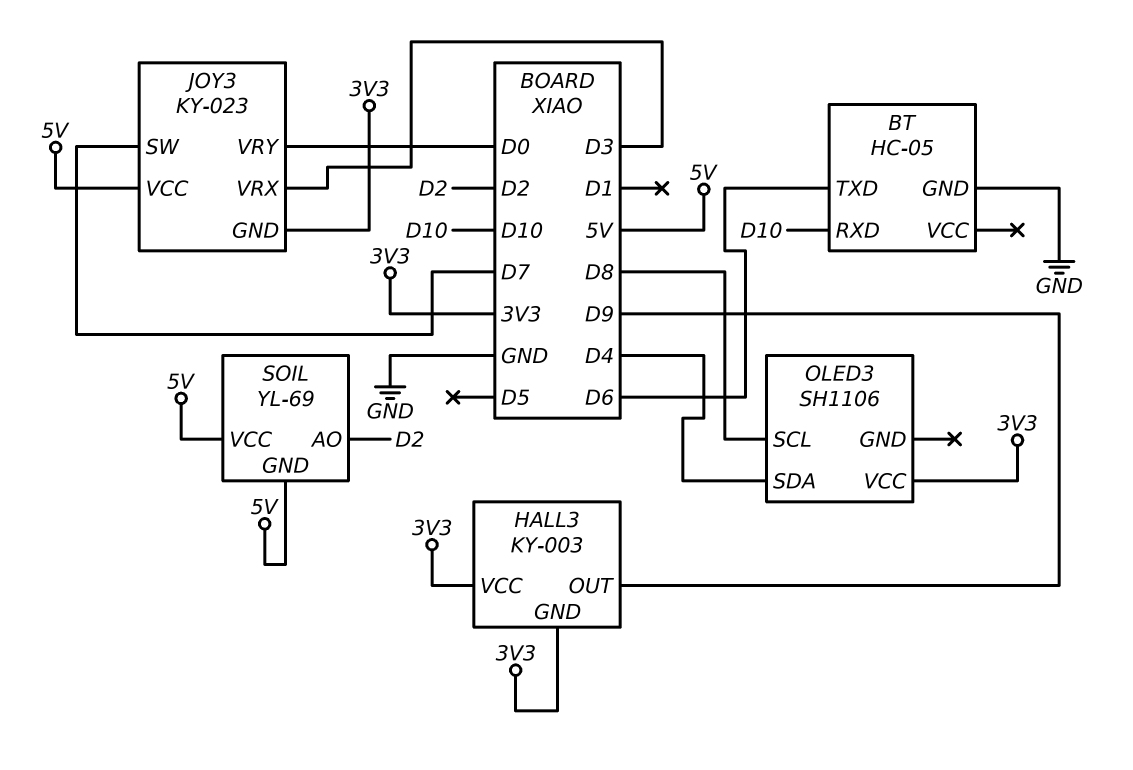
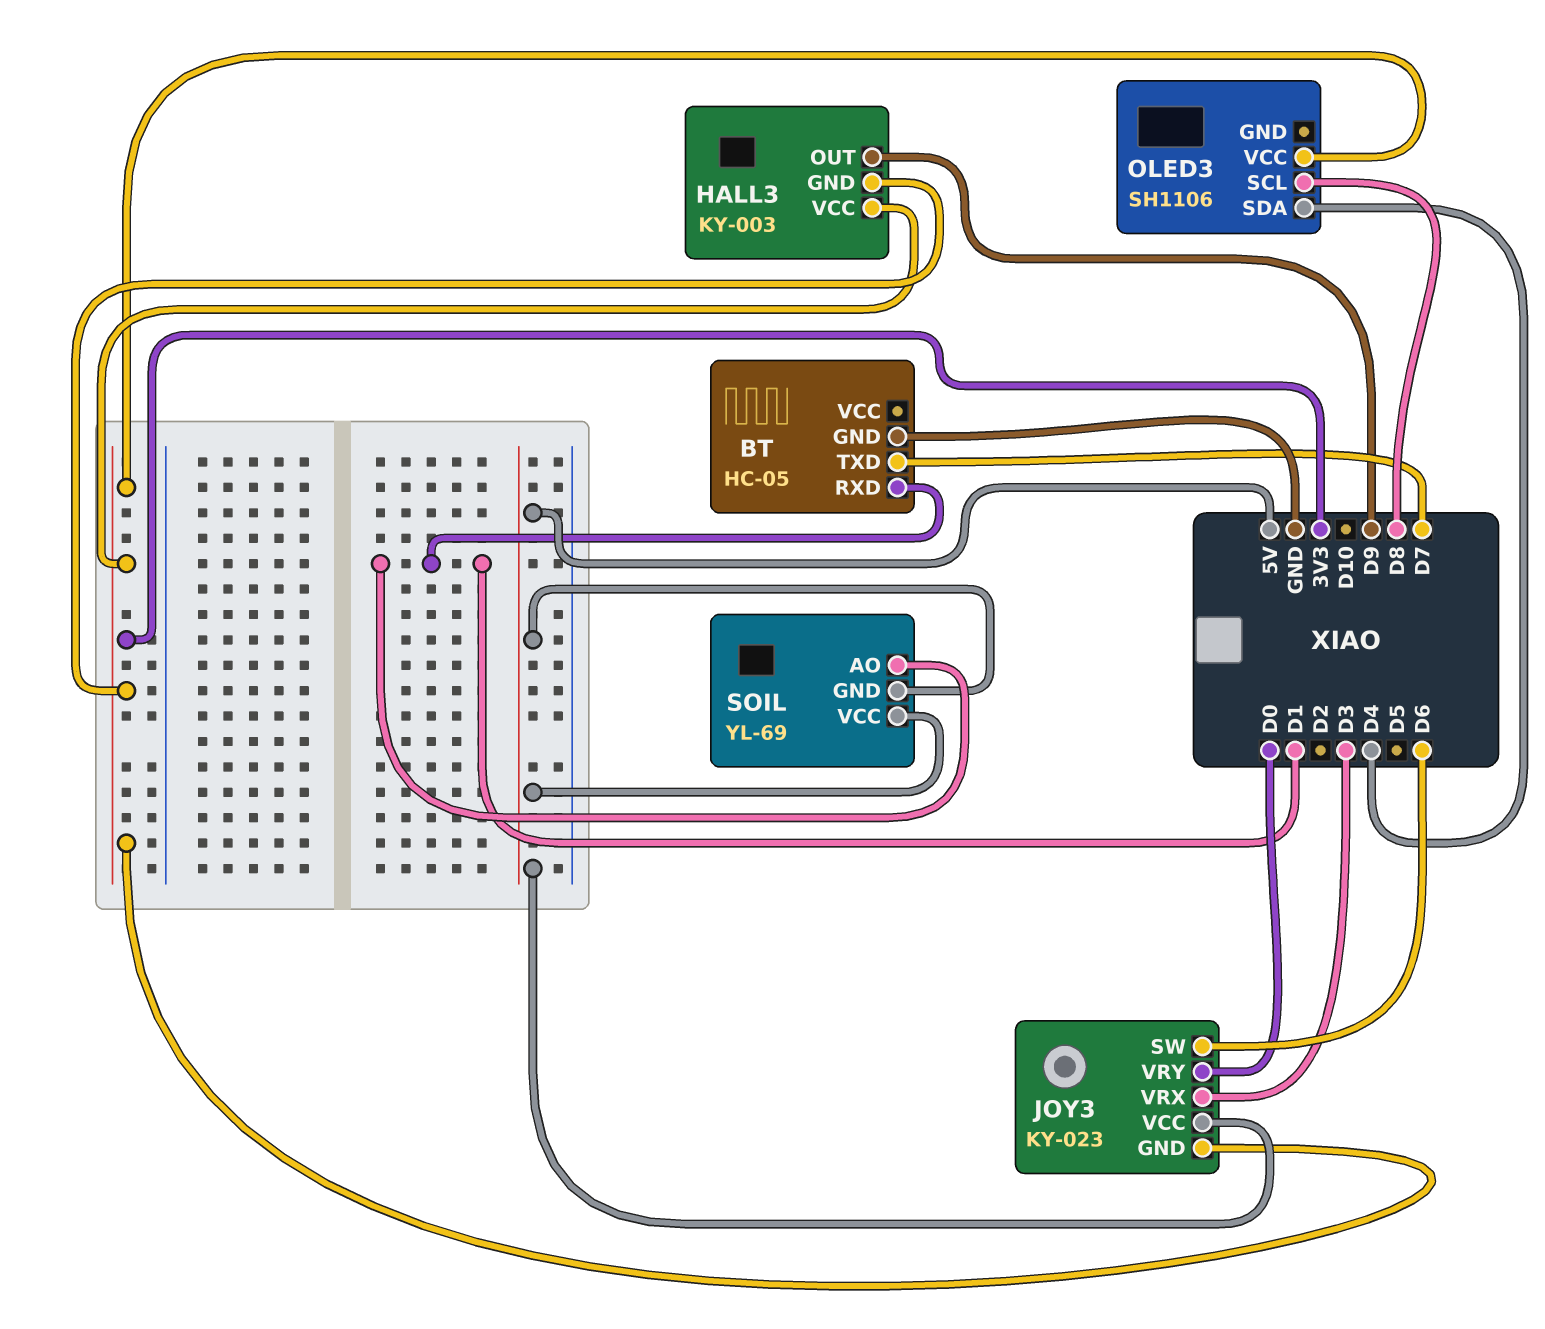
BT pin RXD: D10 -> D1
BT pin TXD: D6 -> D7
JOY3 pin SW: D7 -> D6
SOIL pin AO: D2 -> D1

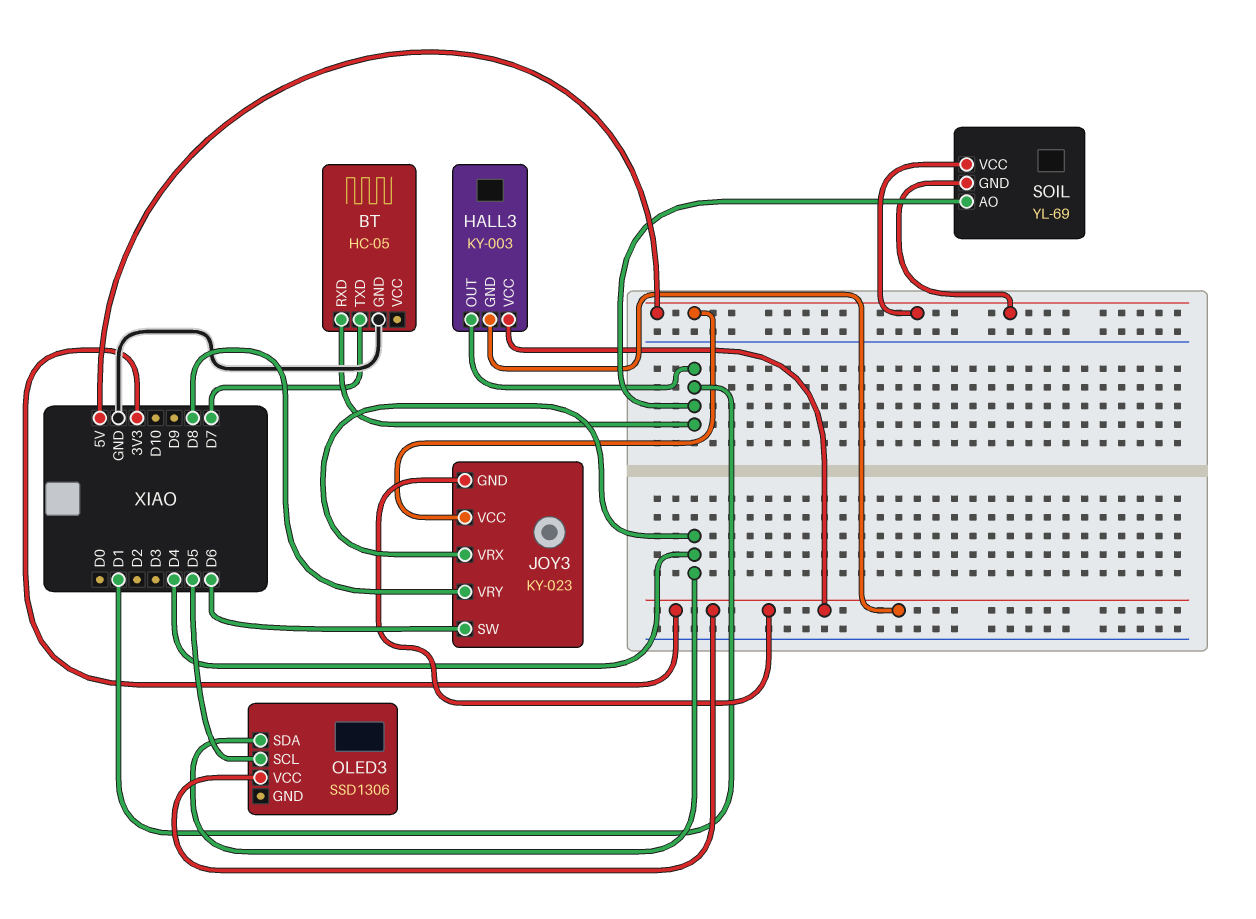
HALL3 pin OUT: D9 -> D1
JOY3 pin VRX: D3 -> D4
JOY3 pin VRY: D0 -> D8
OLED3: SH1106 -> SSD1306
OLED3 pin SCL: D8 -> D5

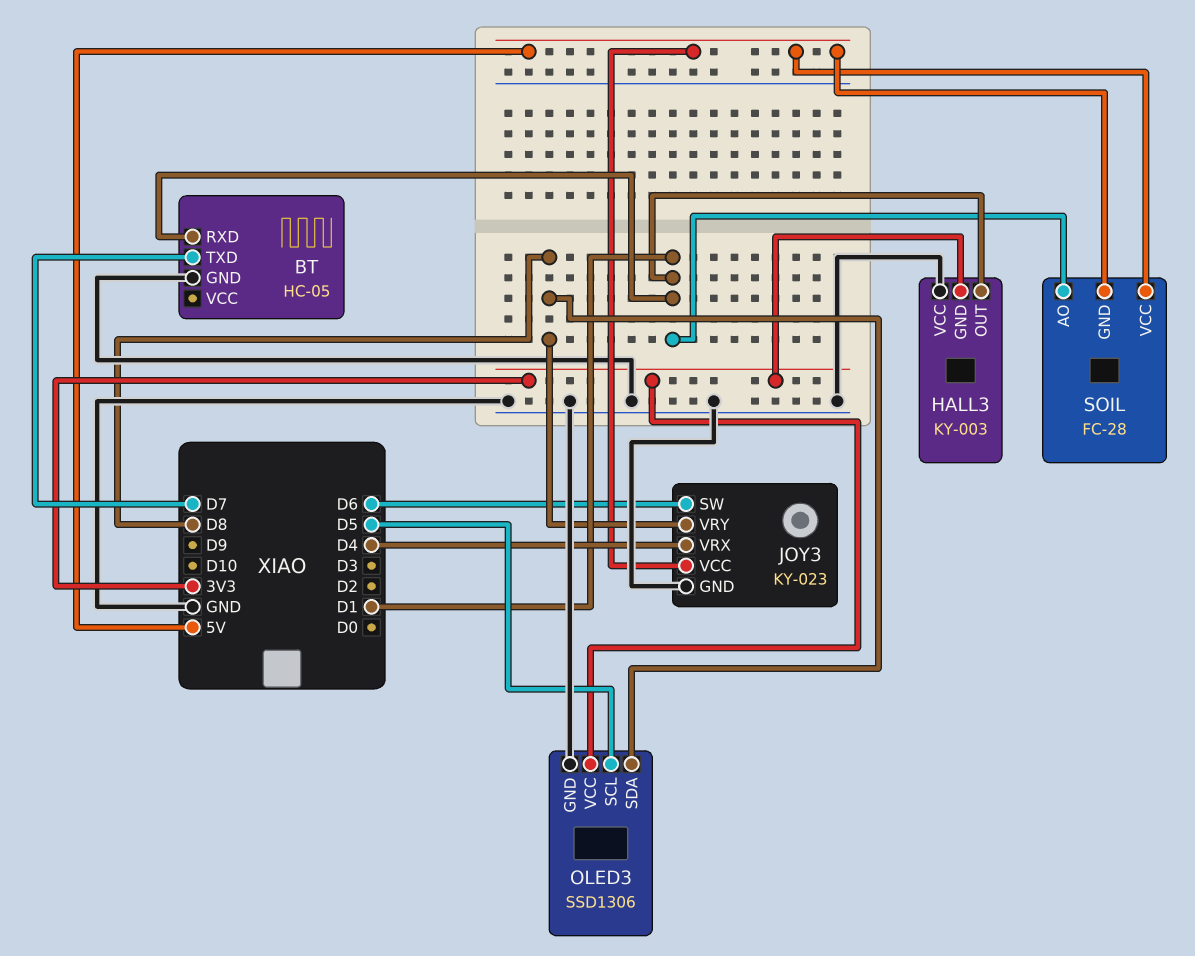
HALL3 pin VCC: 3V3 -> GND
JOY3 pin GND: 3V3 -> GND
OLED3 pin GND: none -> GND
OLED3 pin SDA: D4 -> D8
SOIL: YL-69 -> FC-28

